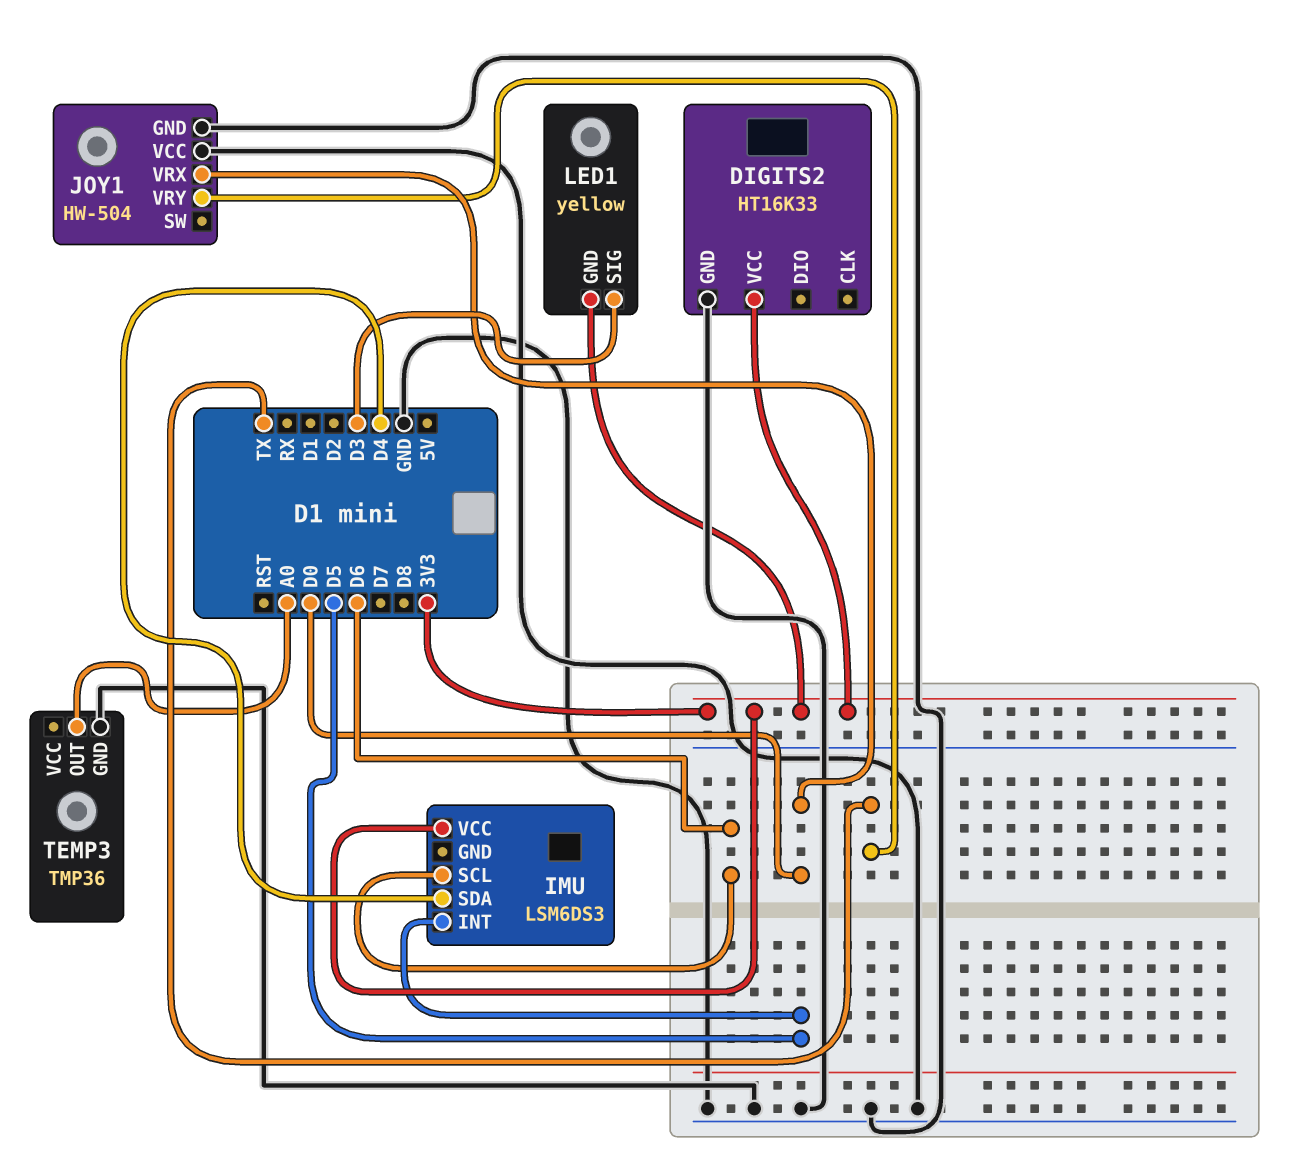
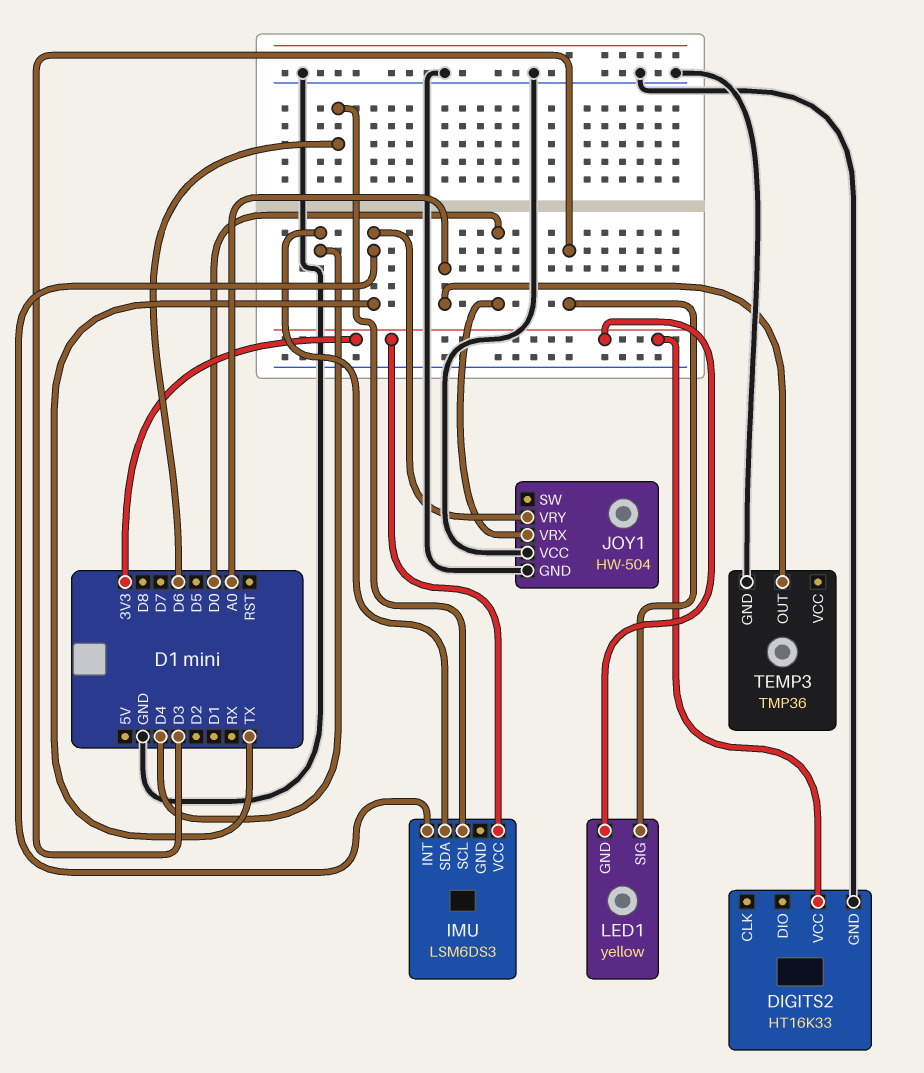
IMU pin INT: D5 -> TX

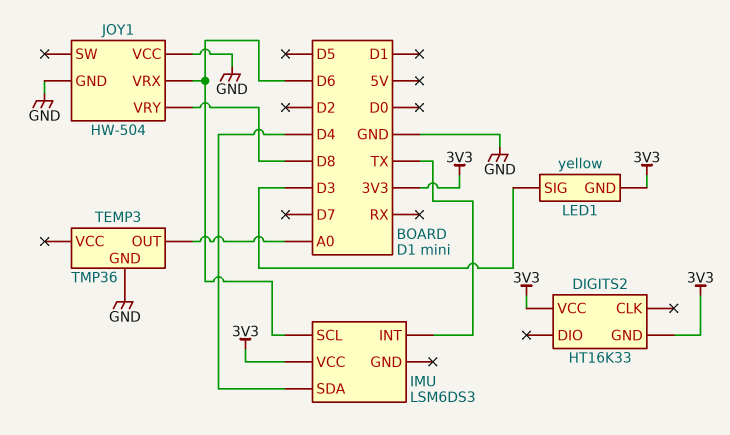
DIGITS2 pin GND: GND -> 3V3
JOY1 pin VRX: D0 -> D6
JOY1 pin VRY: TX -> D8

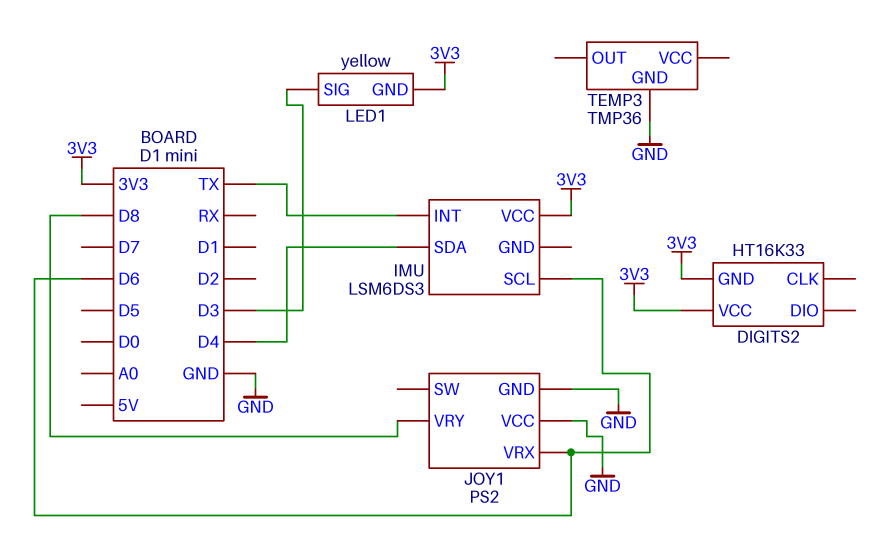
JOY1: HW-504 -> PS2
TEMP3 pin OUT: A0 -> none

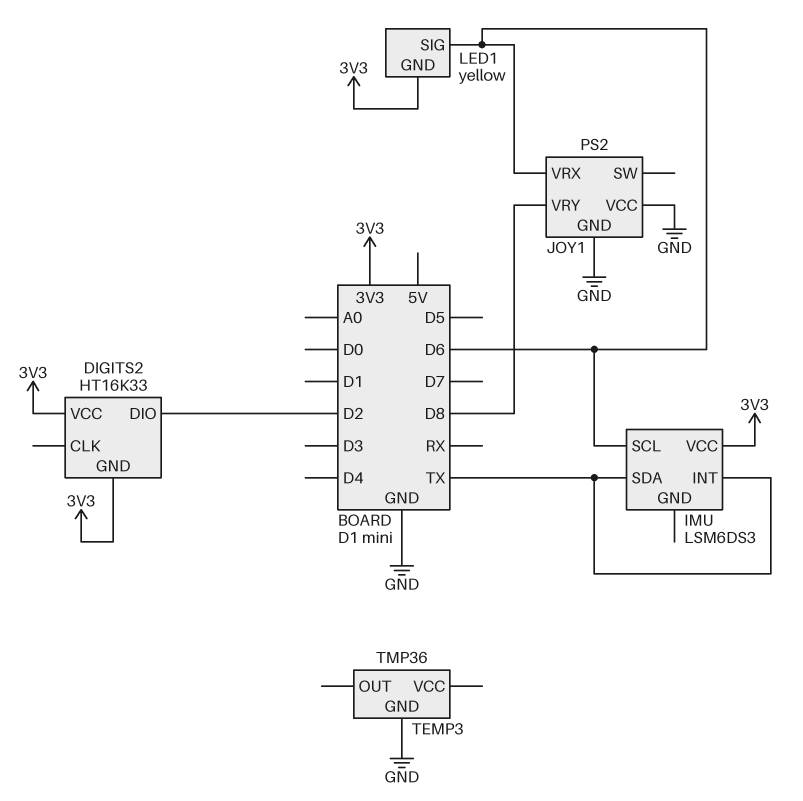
DIGITS2 pin DIO: none -> D2
IMU pin SDA: D4 -> TX
LED1 pin SIG: D3 -> D6

